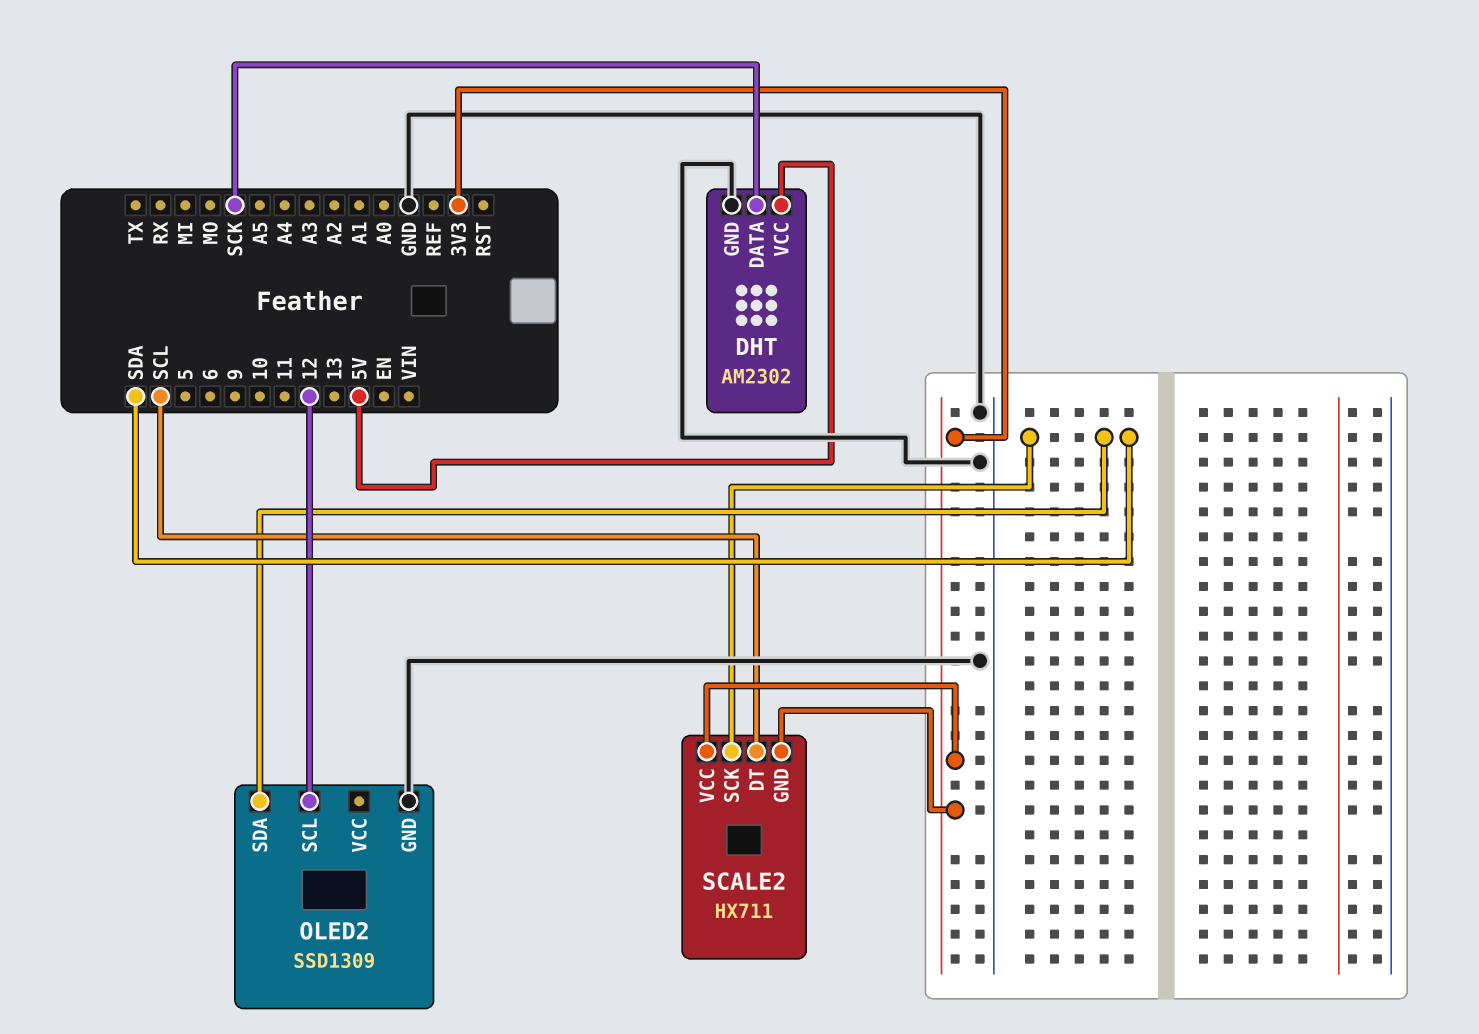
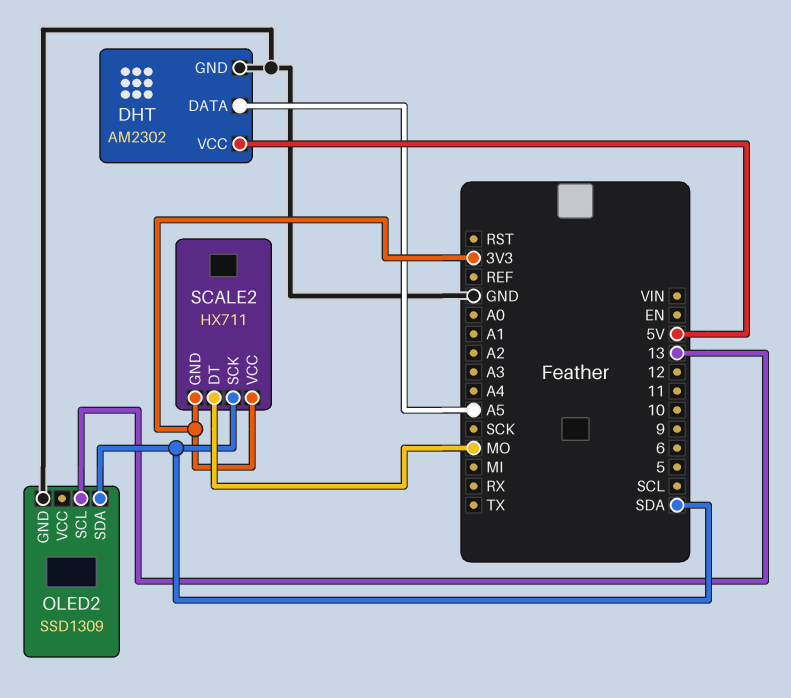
DHT pin DATA: SCK -> A5
OLED2 pin SCL: 12 -> 13
SCALE2 pin DT: SCL -> MO

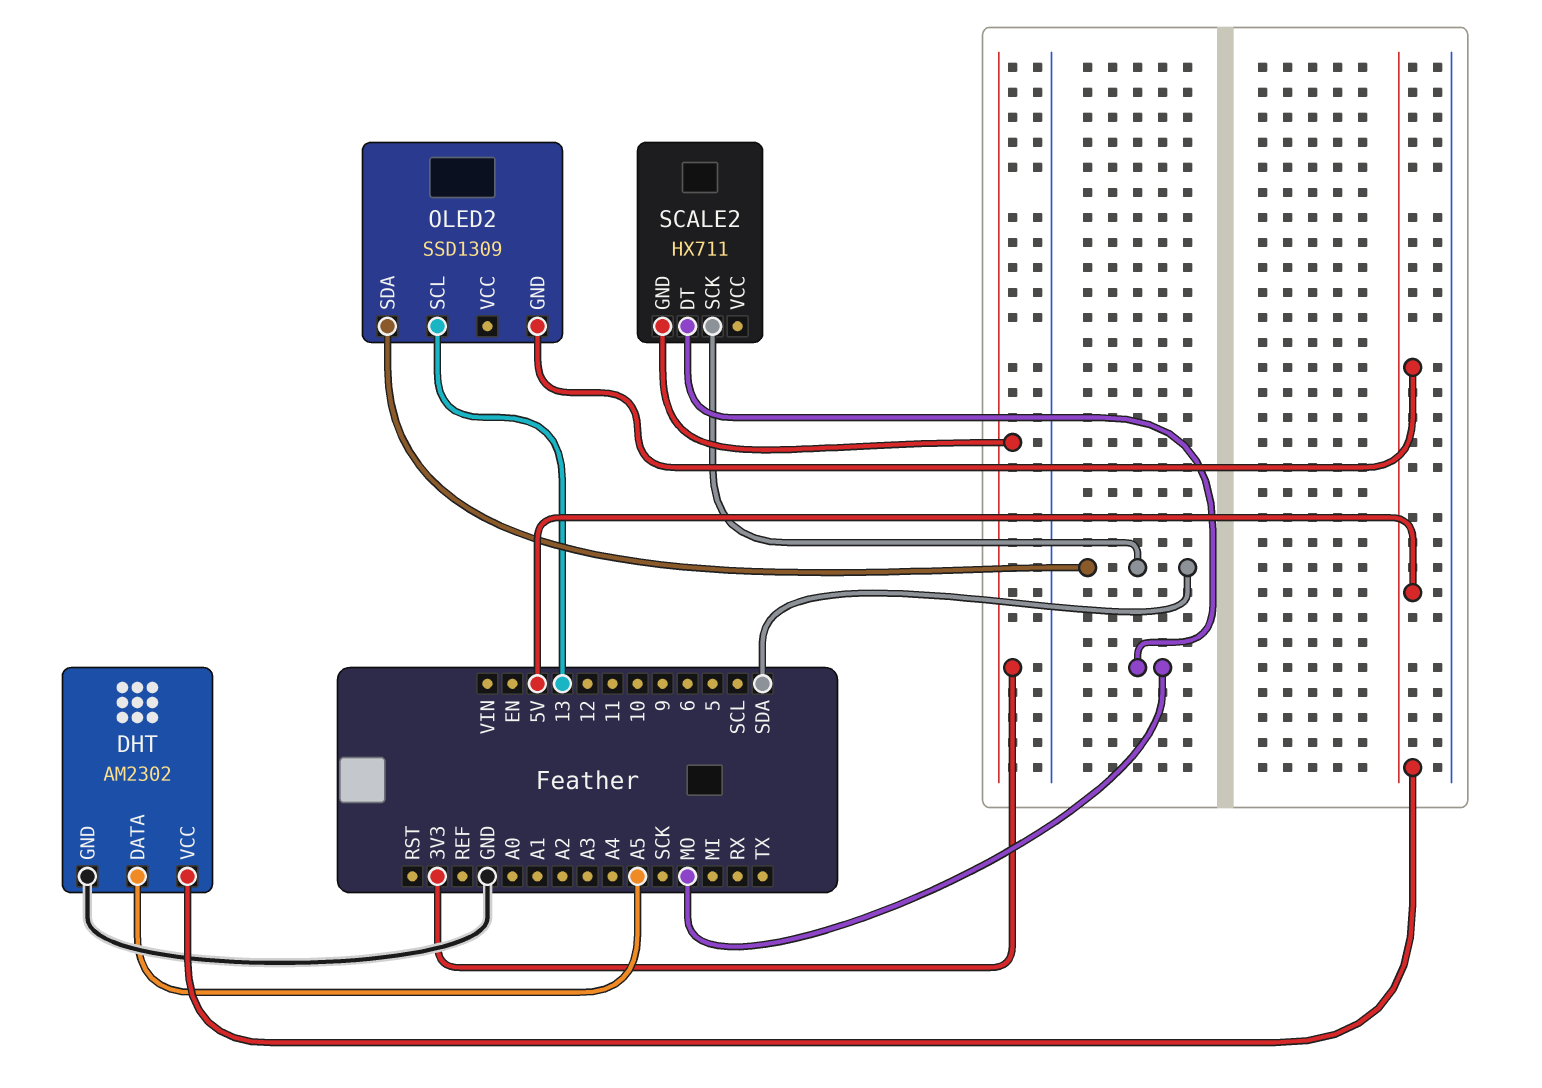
OLED2 pin GND: GND -> 5V
SCALE2 pin VCC: 3V3 -> none

